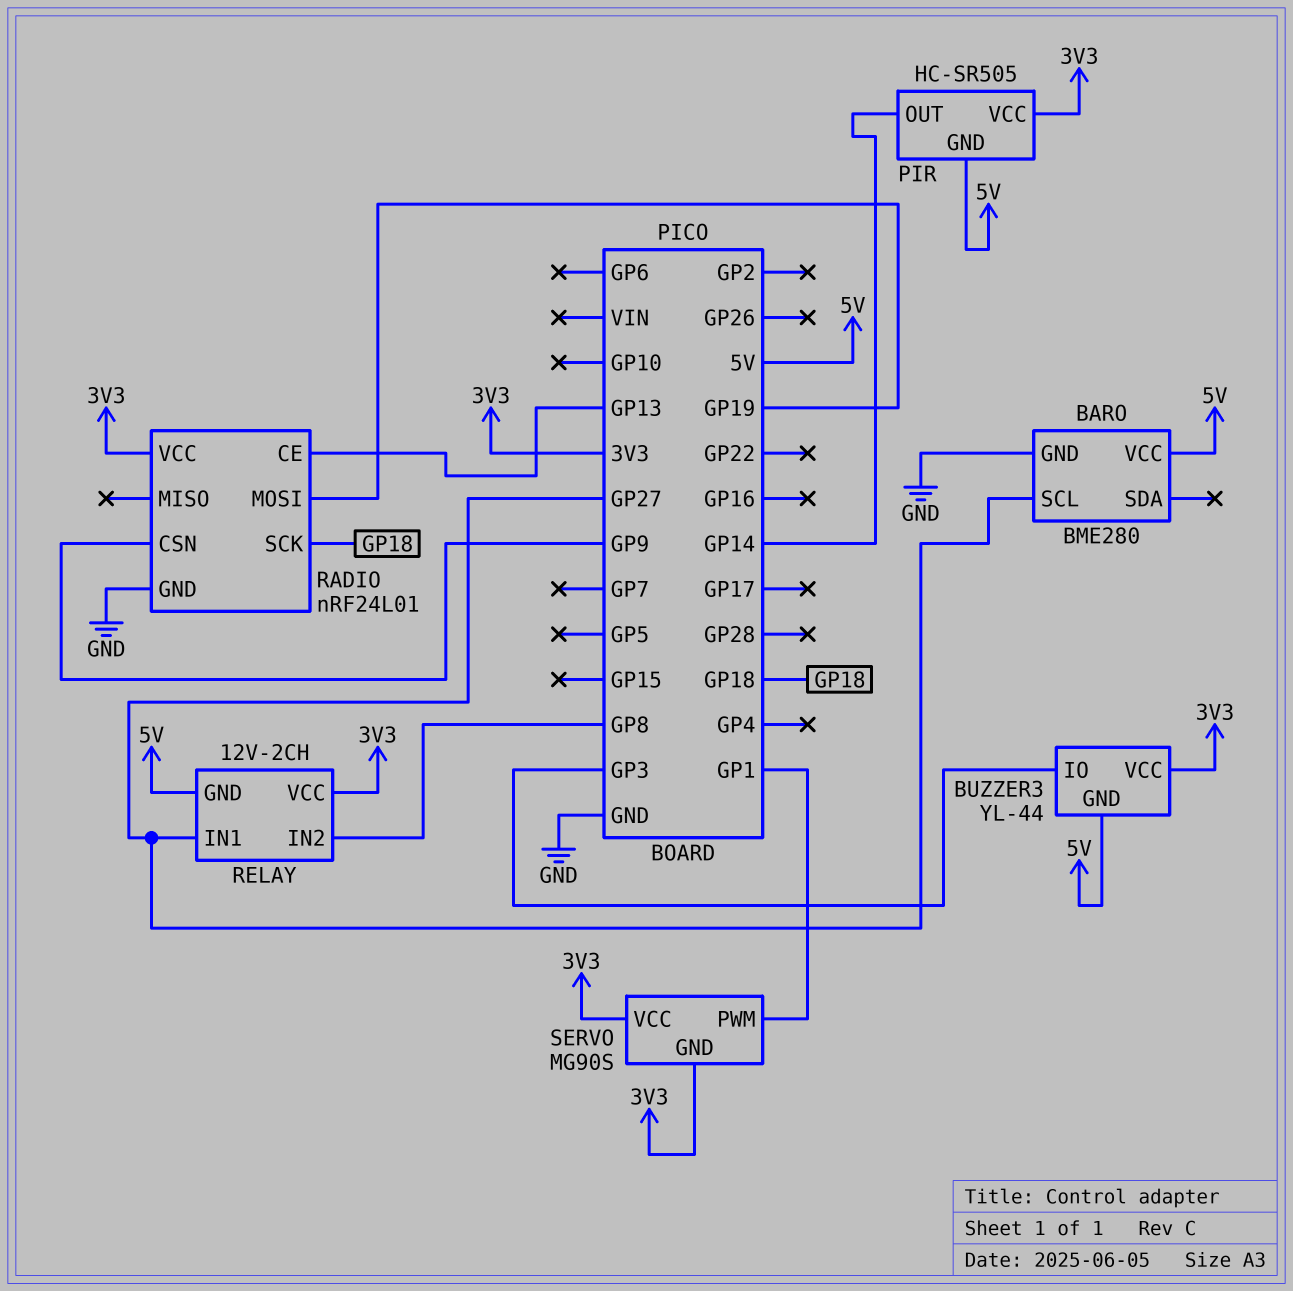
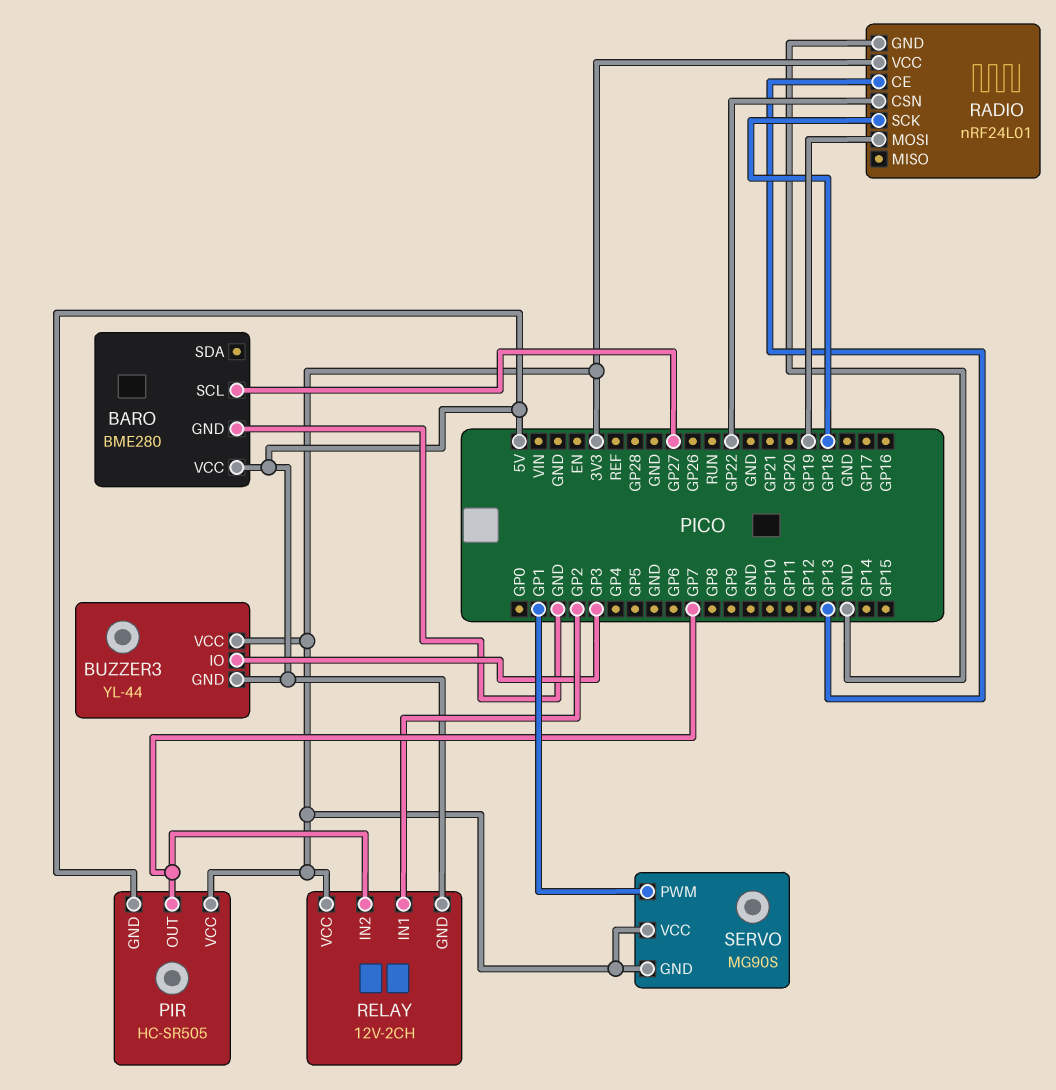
PIR pin OUT: GP14 -> GP7
RADIO pin CSN: GP9 -> GP22
RELAY pin IN1: GP27 -> GP2
RELAY pin IN2: GP8 -> GP7

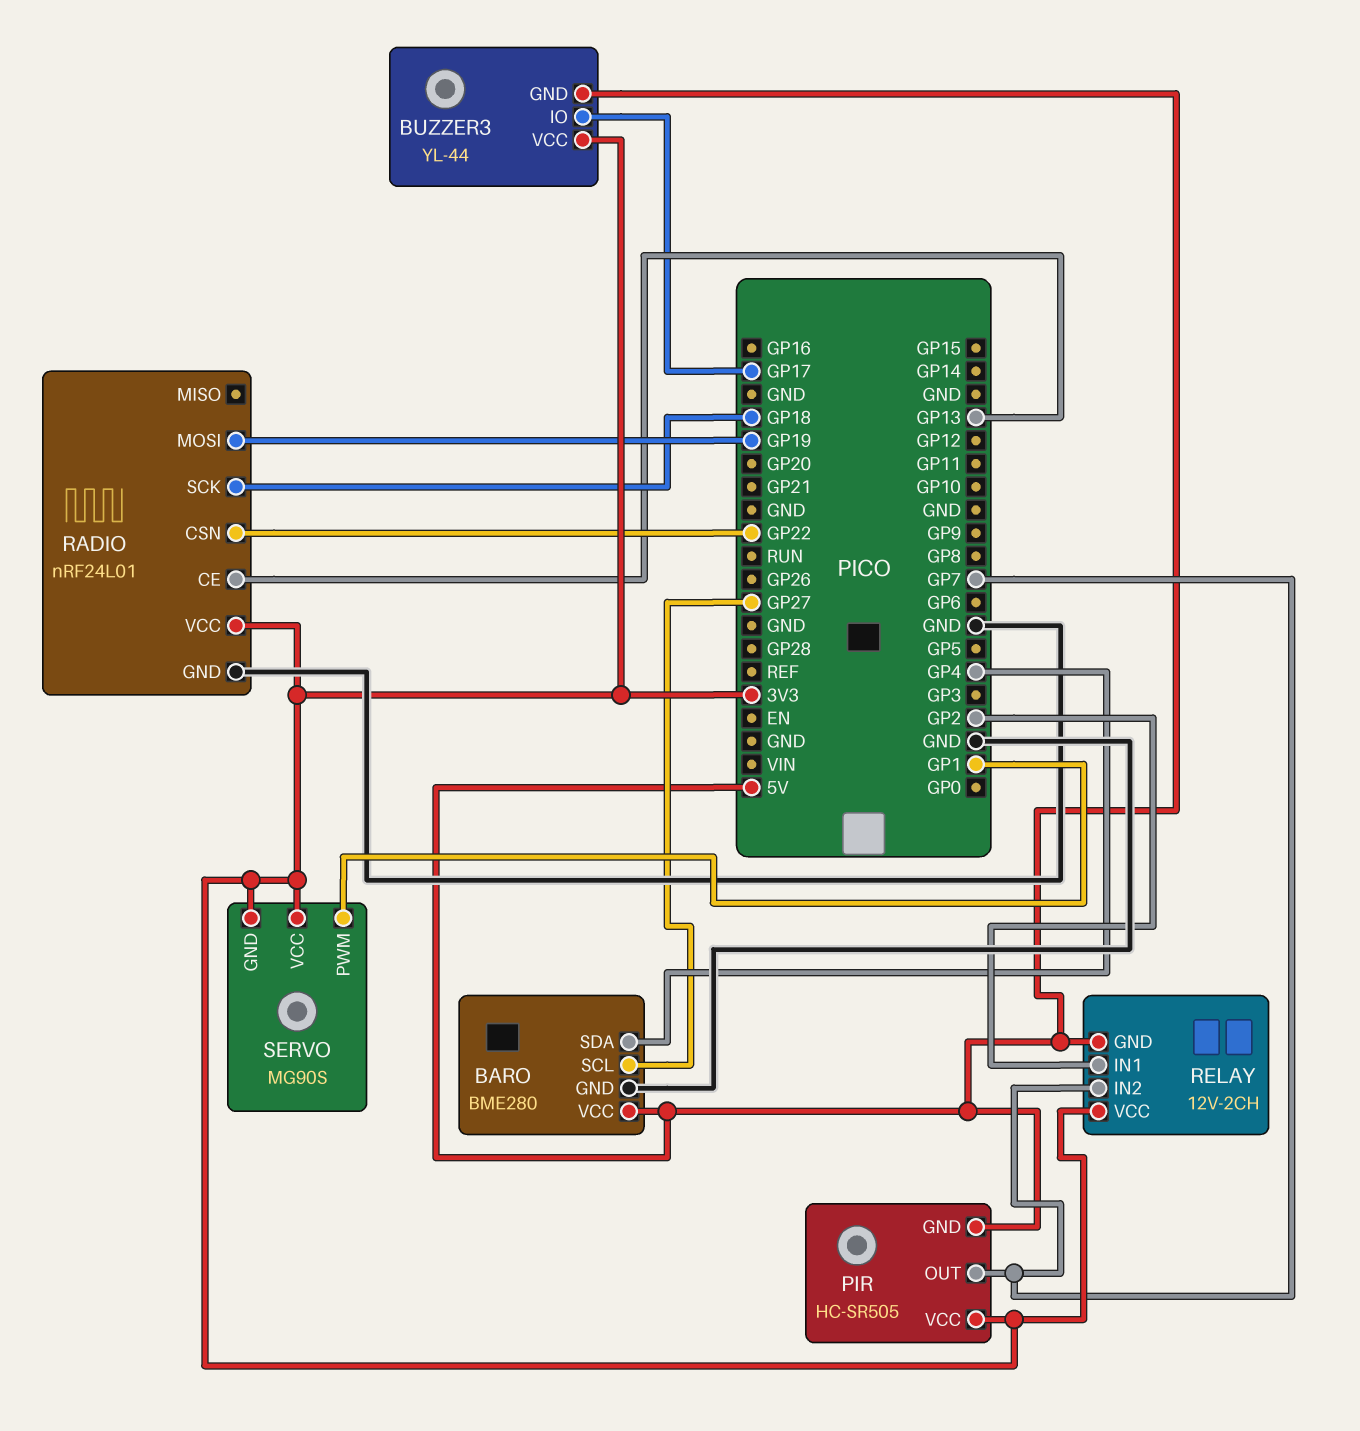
BARO pin SDA: none -> GP4
BUZZER3 pin IO: GP3 -> GP17

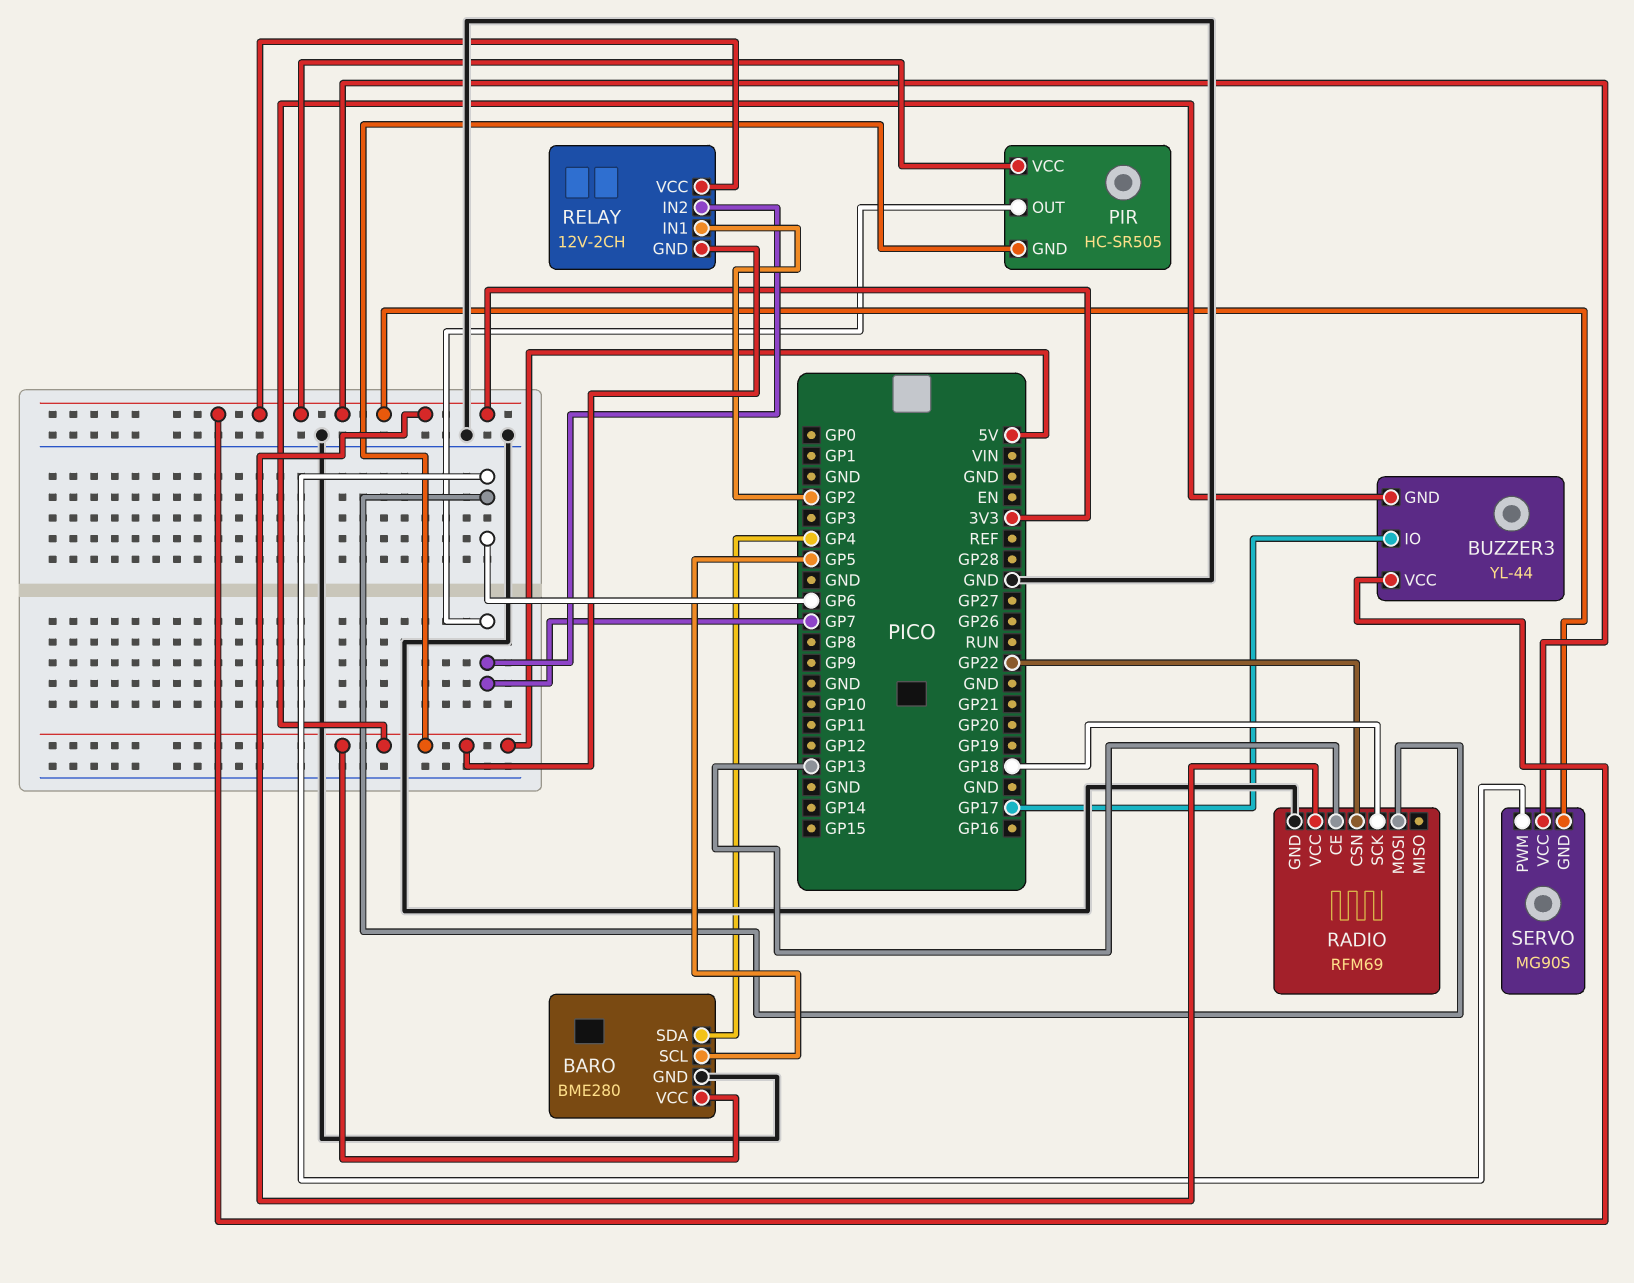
BARO pin SCL: GP27 -> GP5
RADIO: nRF24L01 -> RFM69
RADIO pin MOSI: GP19 -> GP6
SERVO pin PWM: GP1 -> GP6

